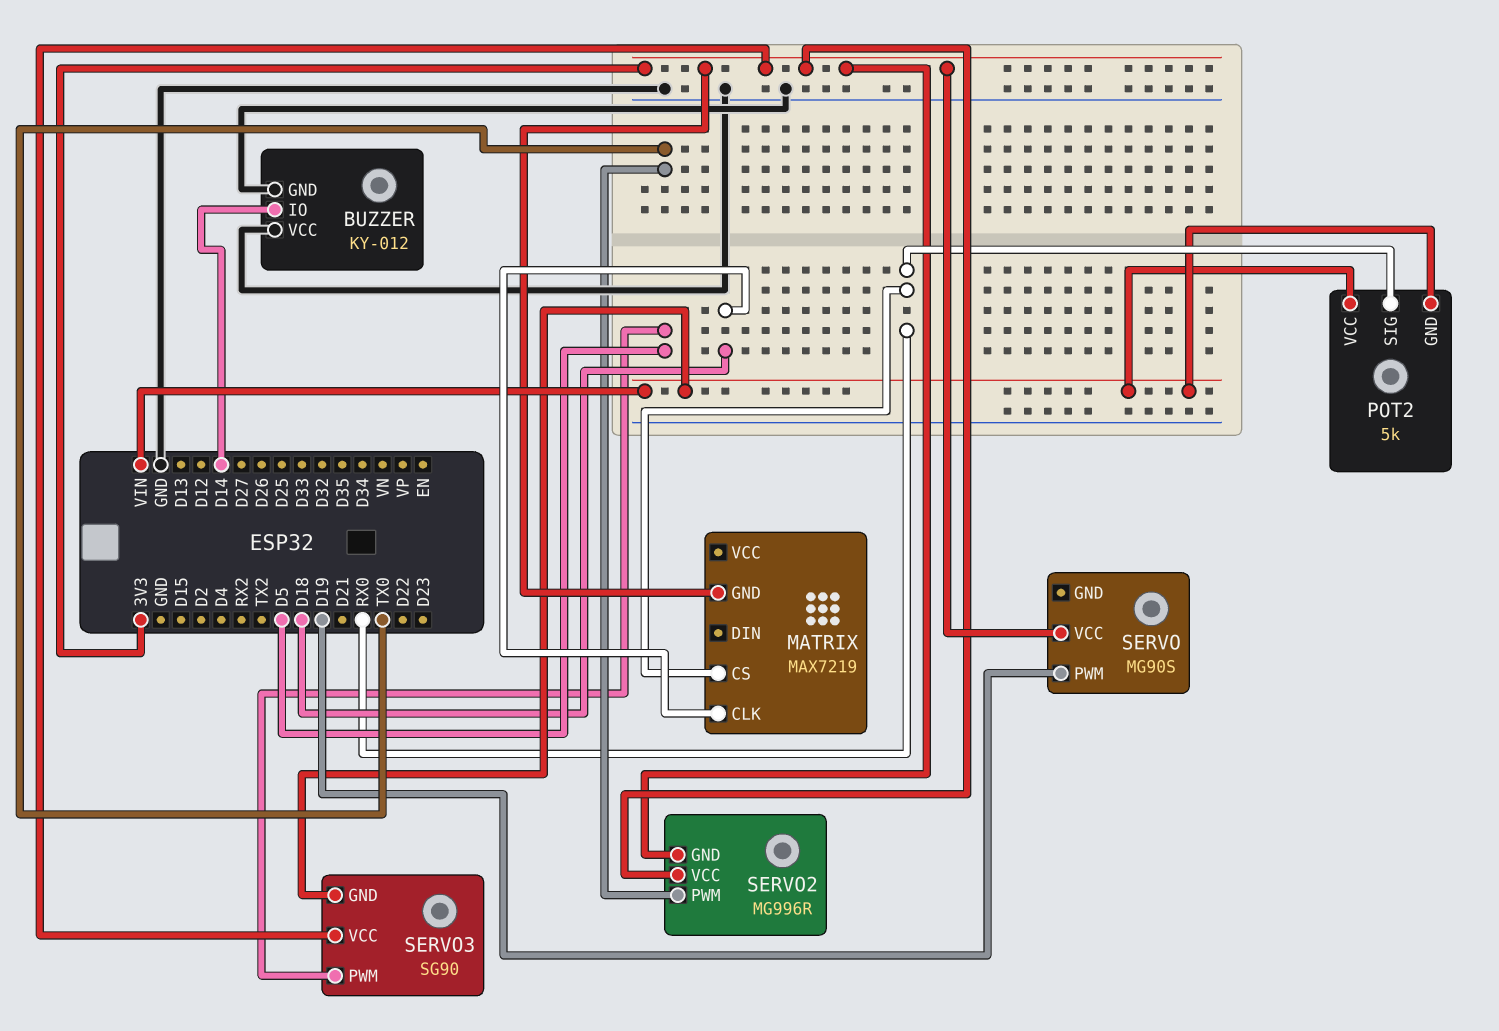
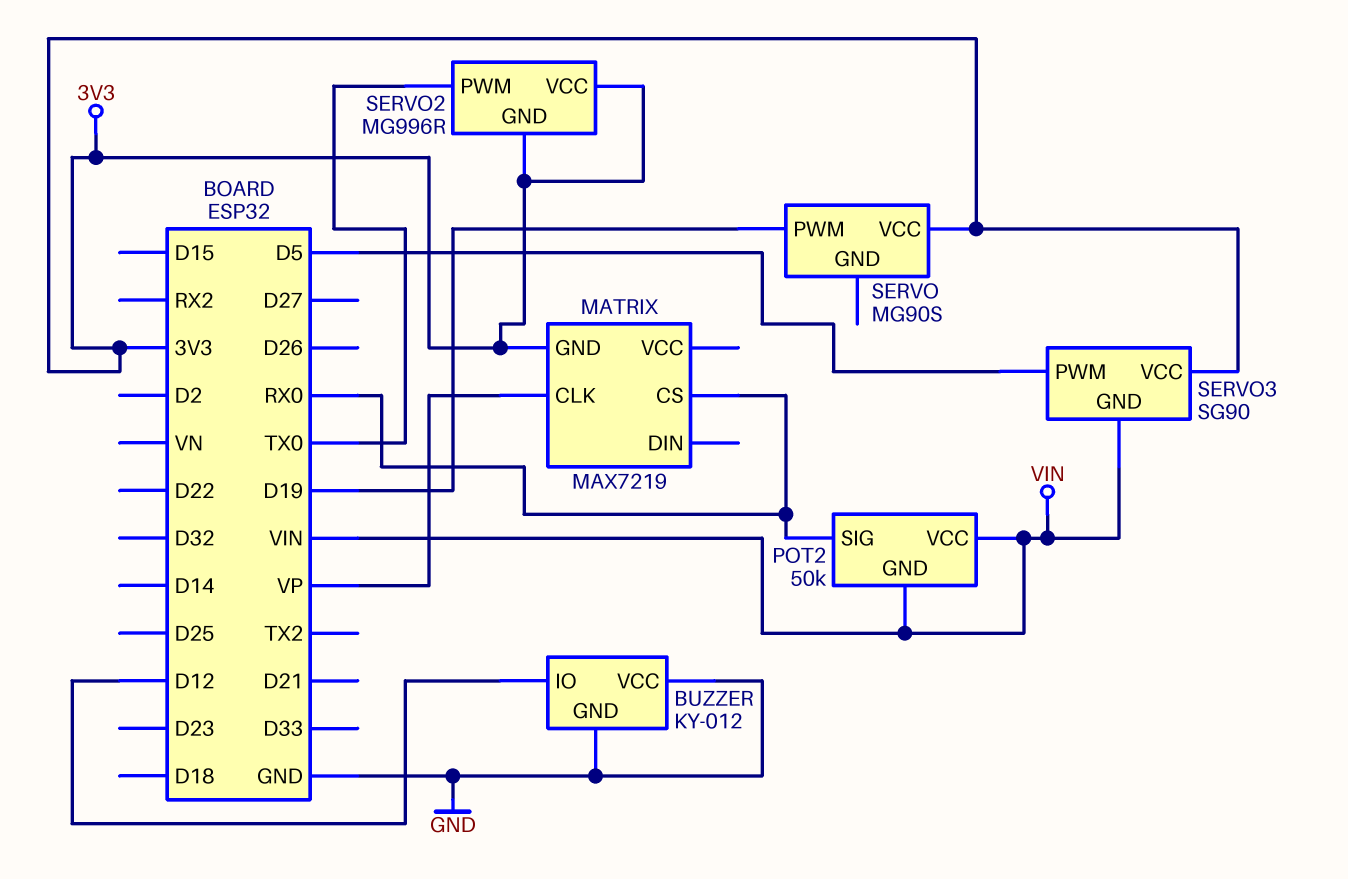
BUZZER pin IO: D14 -> D12
MATRIX pin CLK: D18 -> VP
POT2: 5k -> 50k

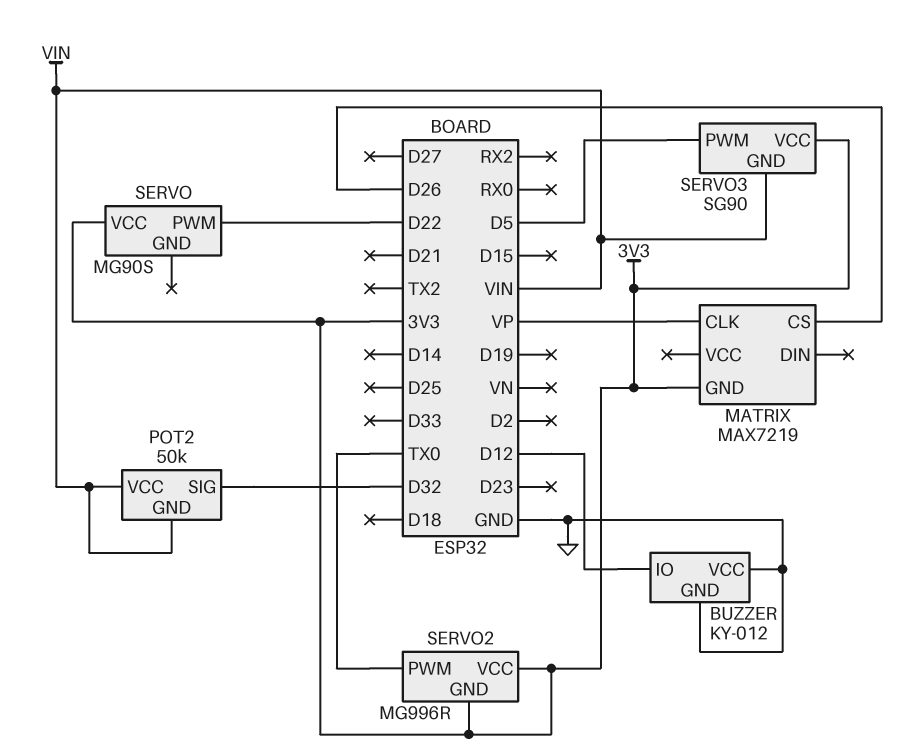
MATRIX pin CS: RX0 -> D26
POT2 pin SIG: RX0 -> D32
SERVO pin PWM: D19 -> D22

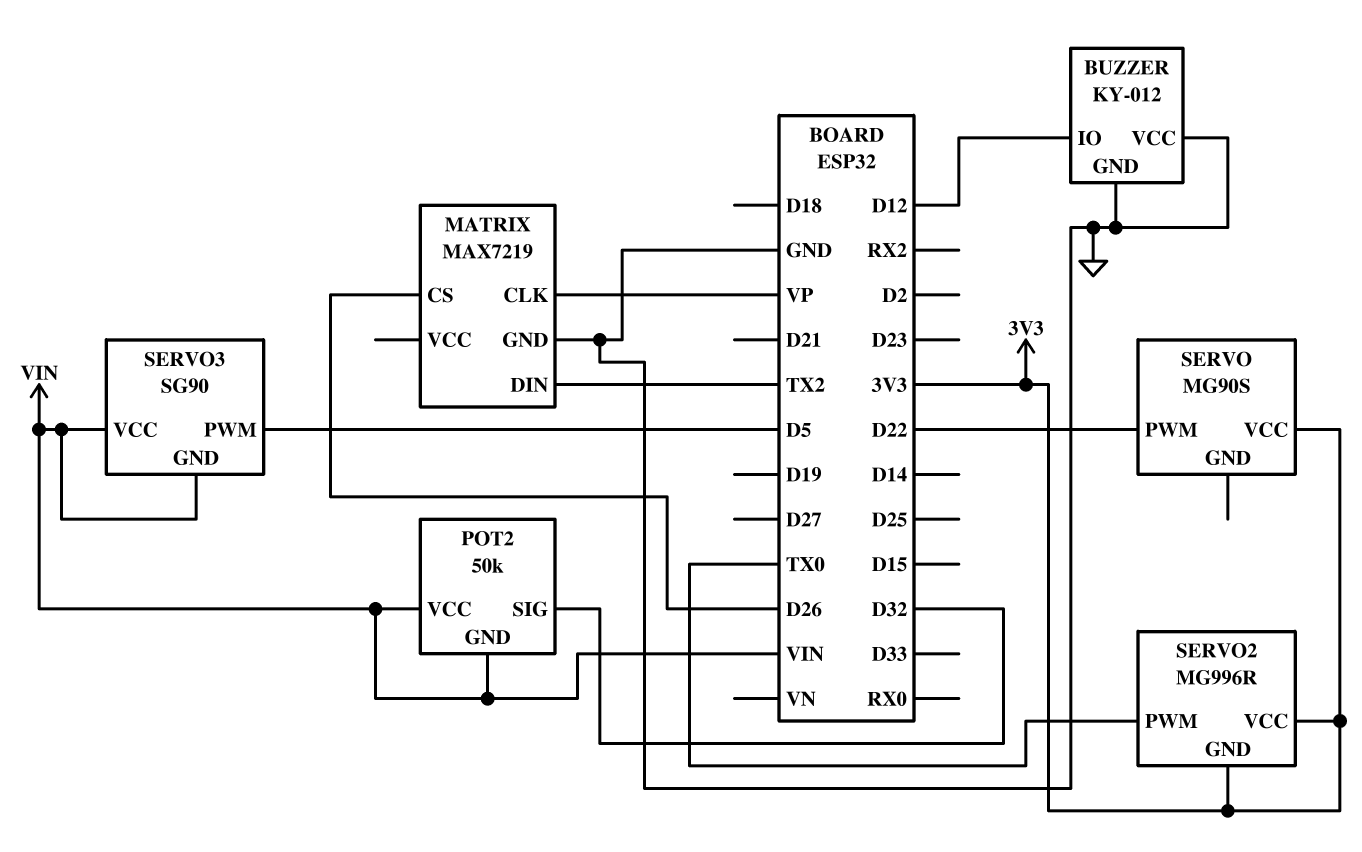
MATRIX pin DIN: none -> TX2
MATRIX pin GND: 3V3 -> GND
SERVO3 pin VCC: 3V3 -> VIN

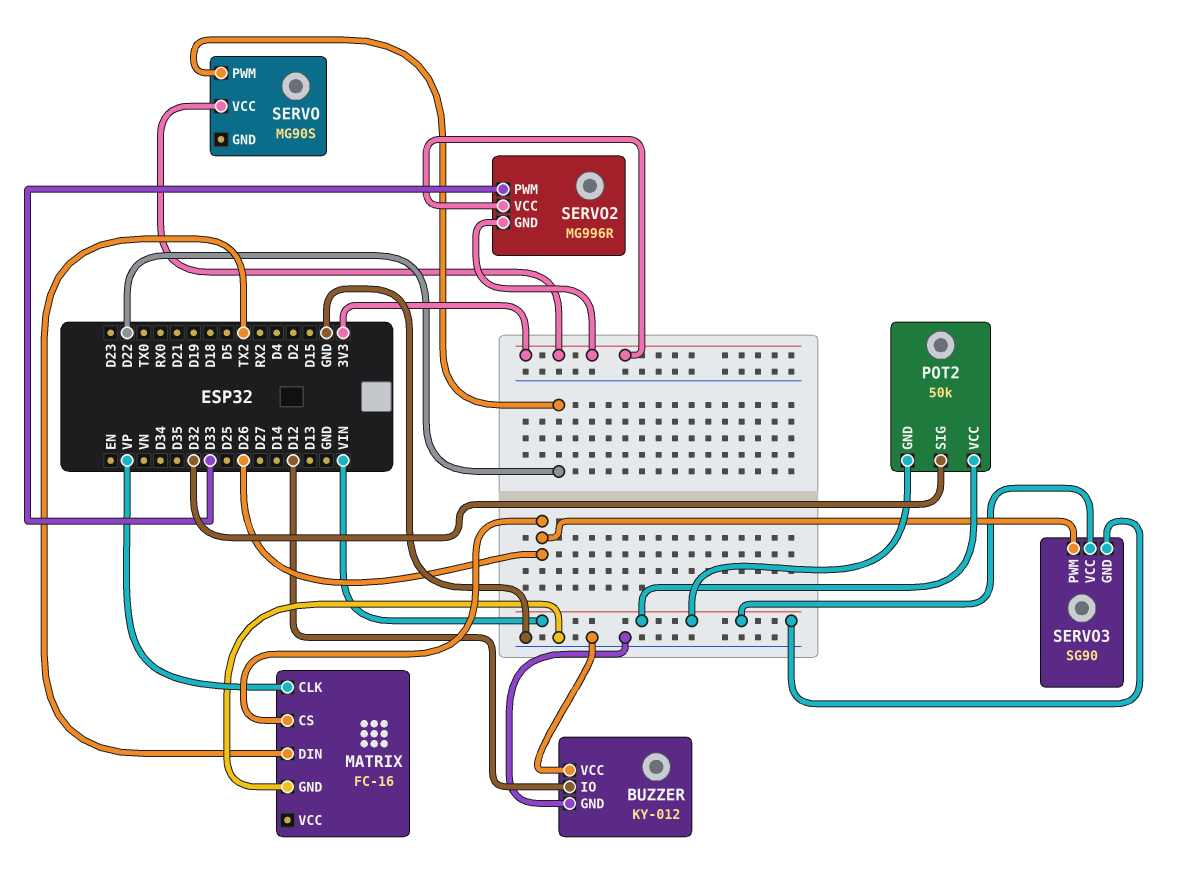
MATRIX: MAX7219 -> FC-16
SERVO2 pin PWM: TX0 -> D33
SERVO3 pin PWM: D5 -> D26

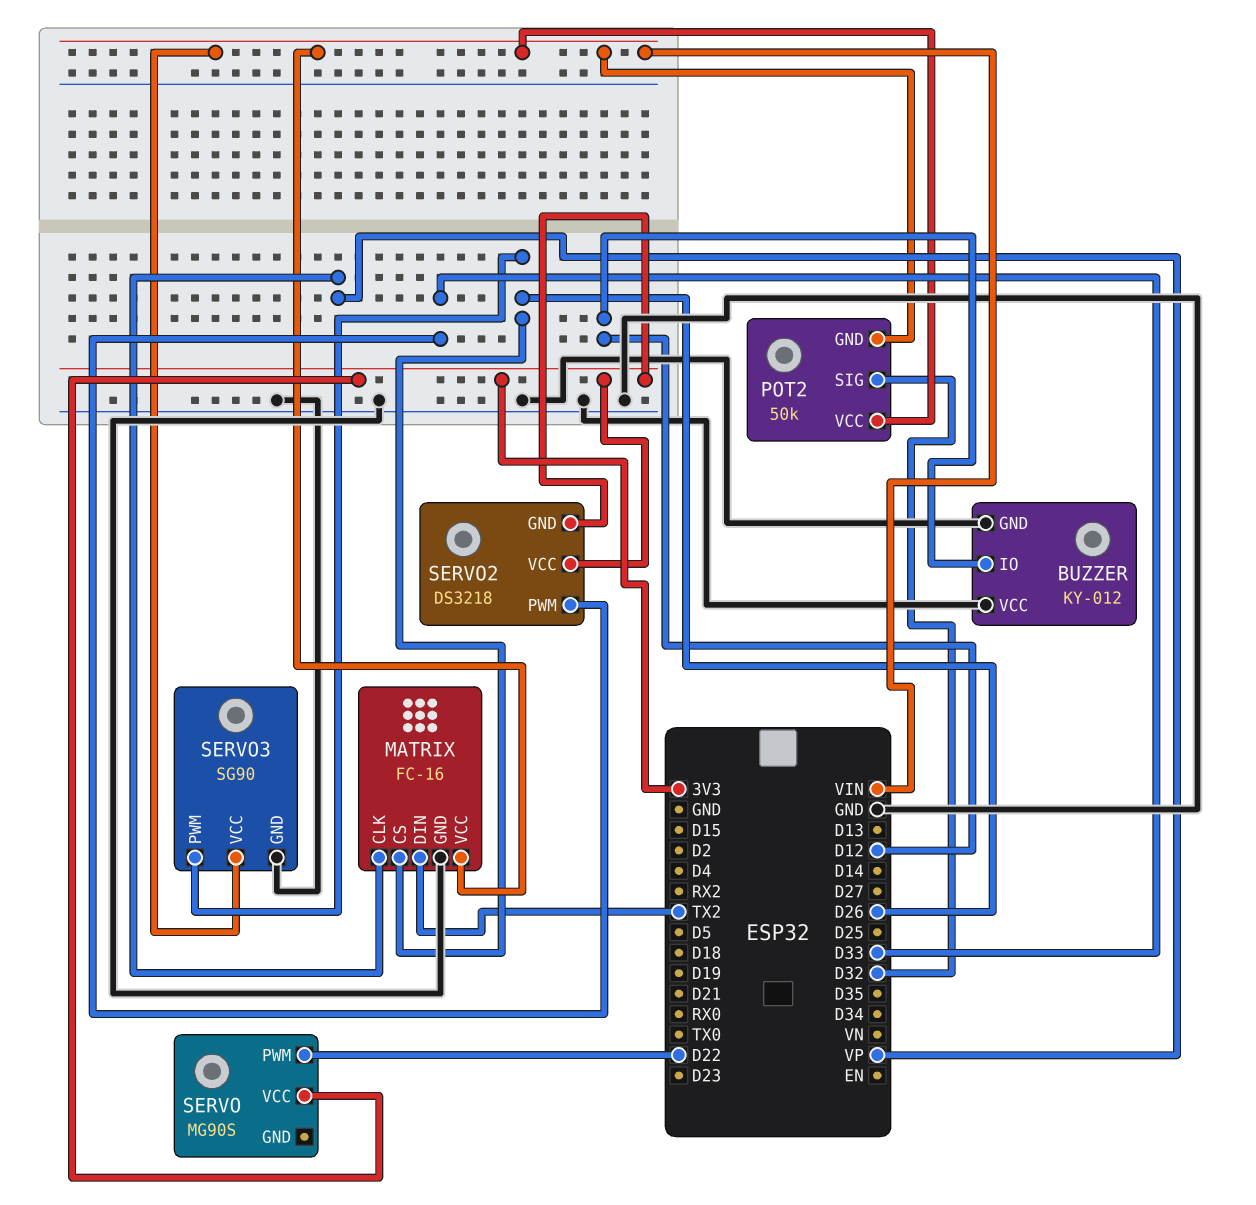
MATRIX pin VCC: none -> VIN
SERVO2: MG996R -> DS3218
SERVO3 pin GND: VIN -> GND

